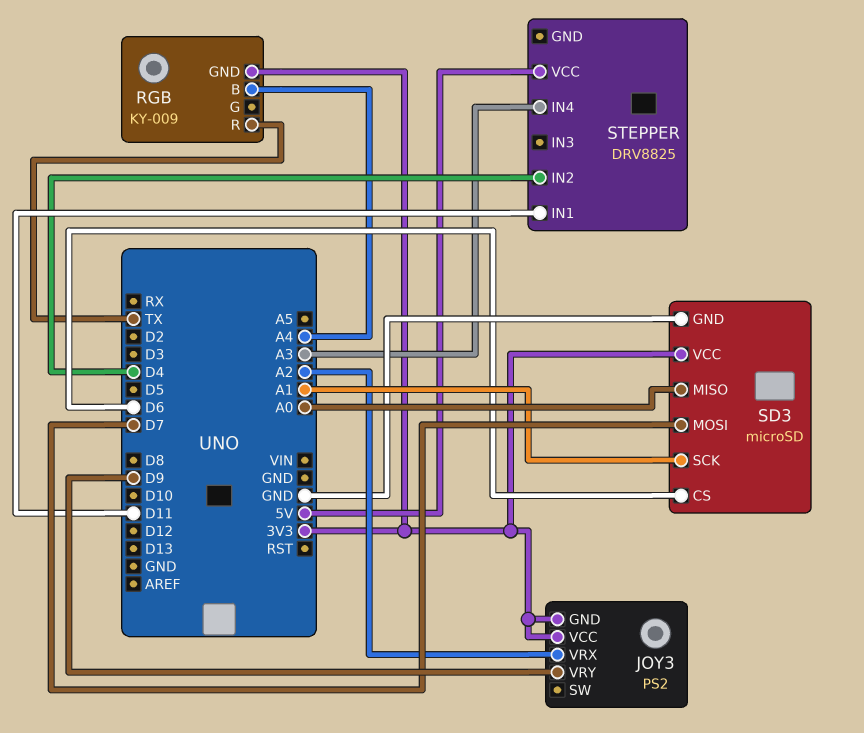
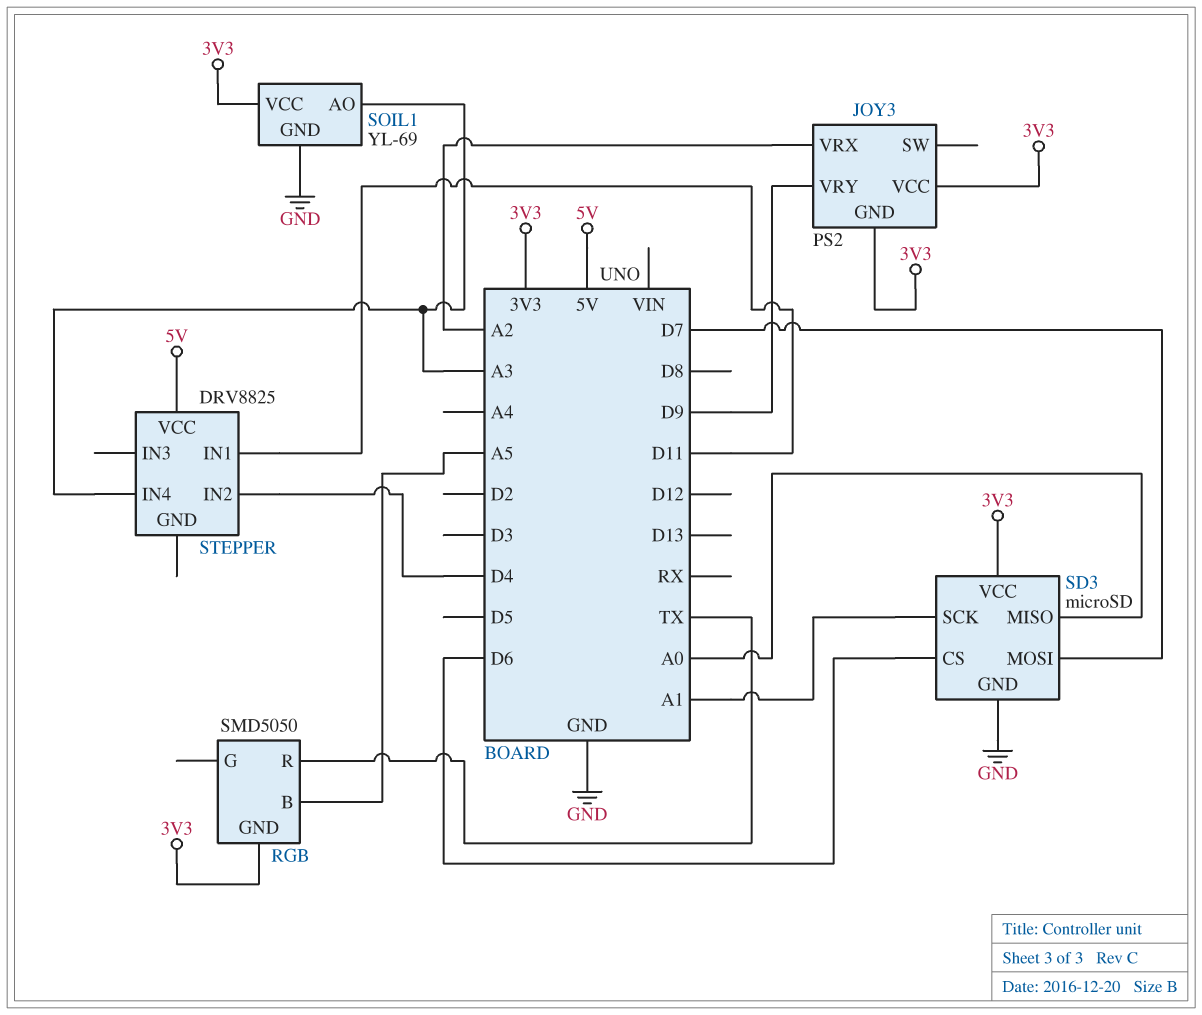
RGB: KY-009 -> SMD5050
RGB pin B: A4 -> A5
SOIL1: none -> YL-69
SOIL1 pin AO: none -> A3
SOIL1 pin GND: none -> GND
SOIL1 pin VCC: none -> 3V3

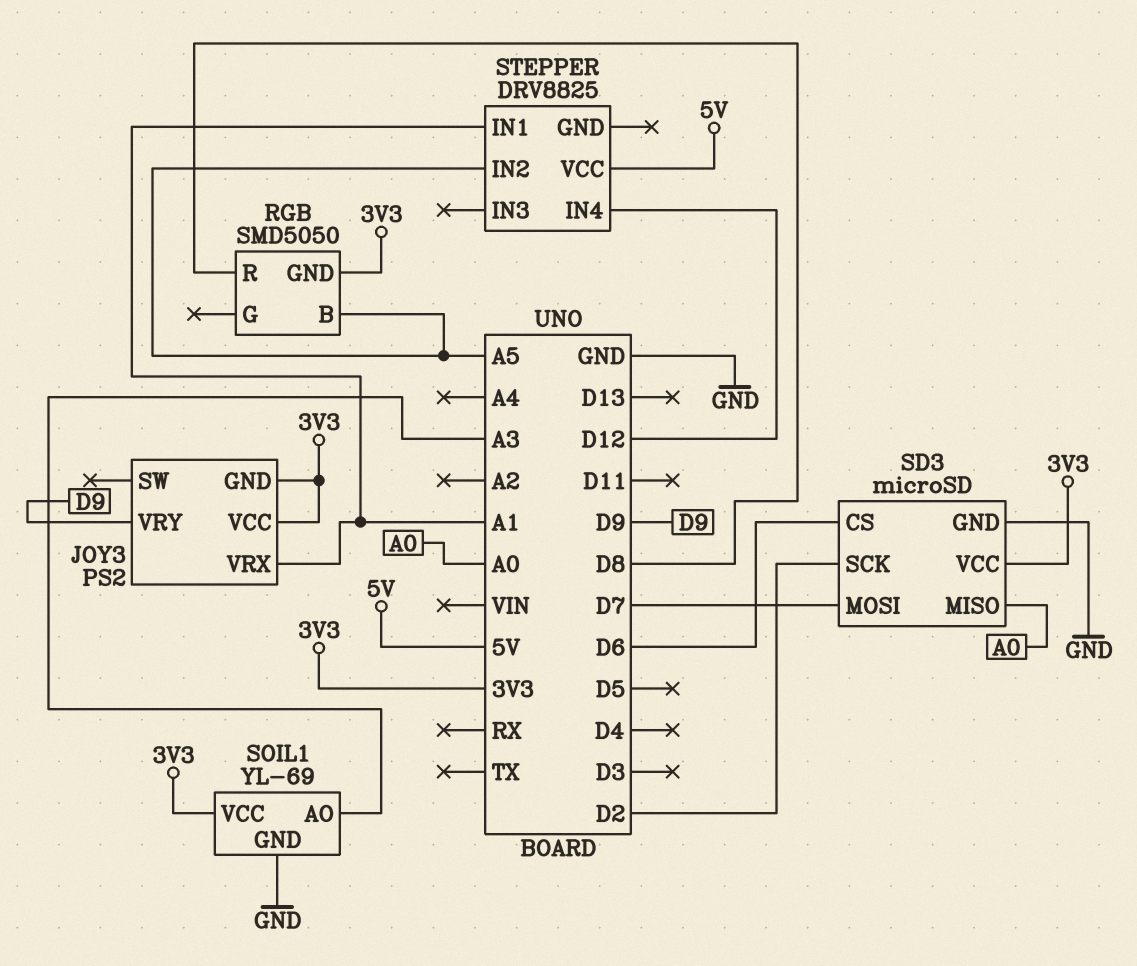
JOY3 pin VRX: A2 -> A1
RGB pin R: TX -> D8
SD3 pin SCK: A1 -> D2
STEPPER pin IN1: D11 -> A1
STEPPER pin IN2: D4 -> A5
STEPPER pin IN4: A3 -> D12

